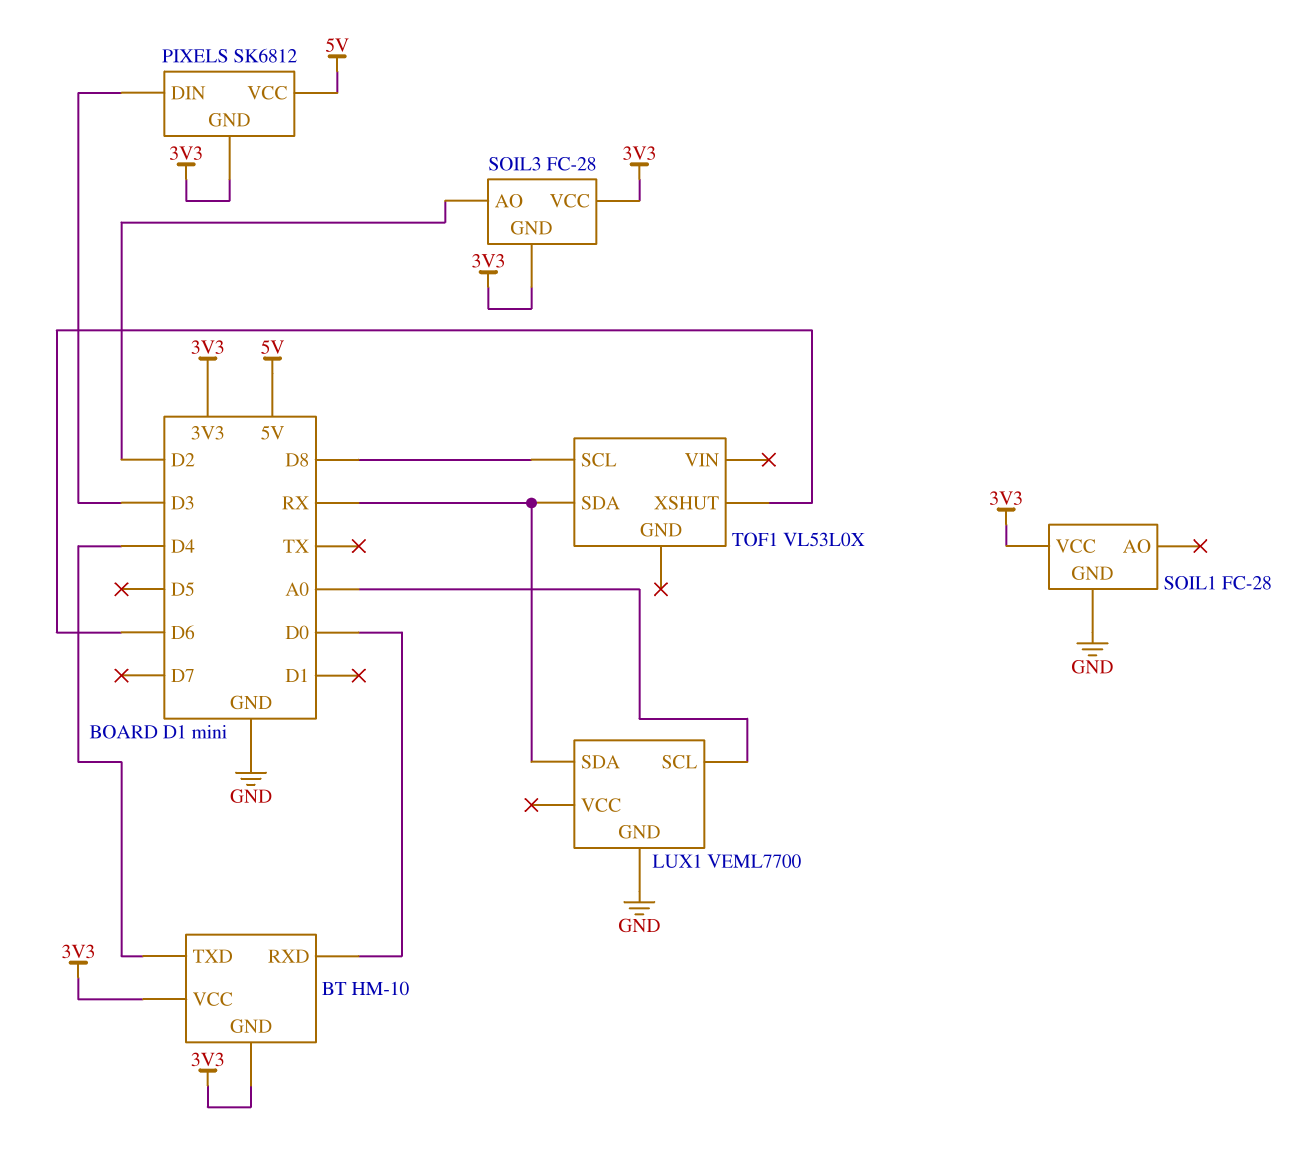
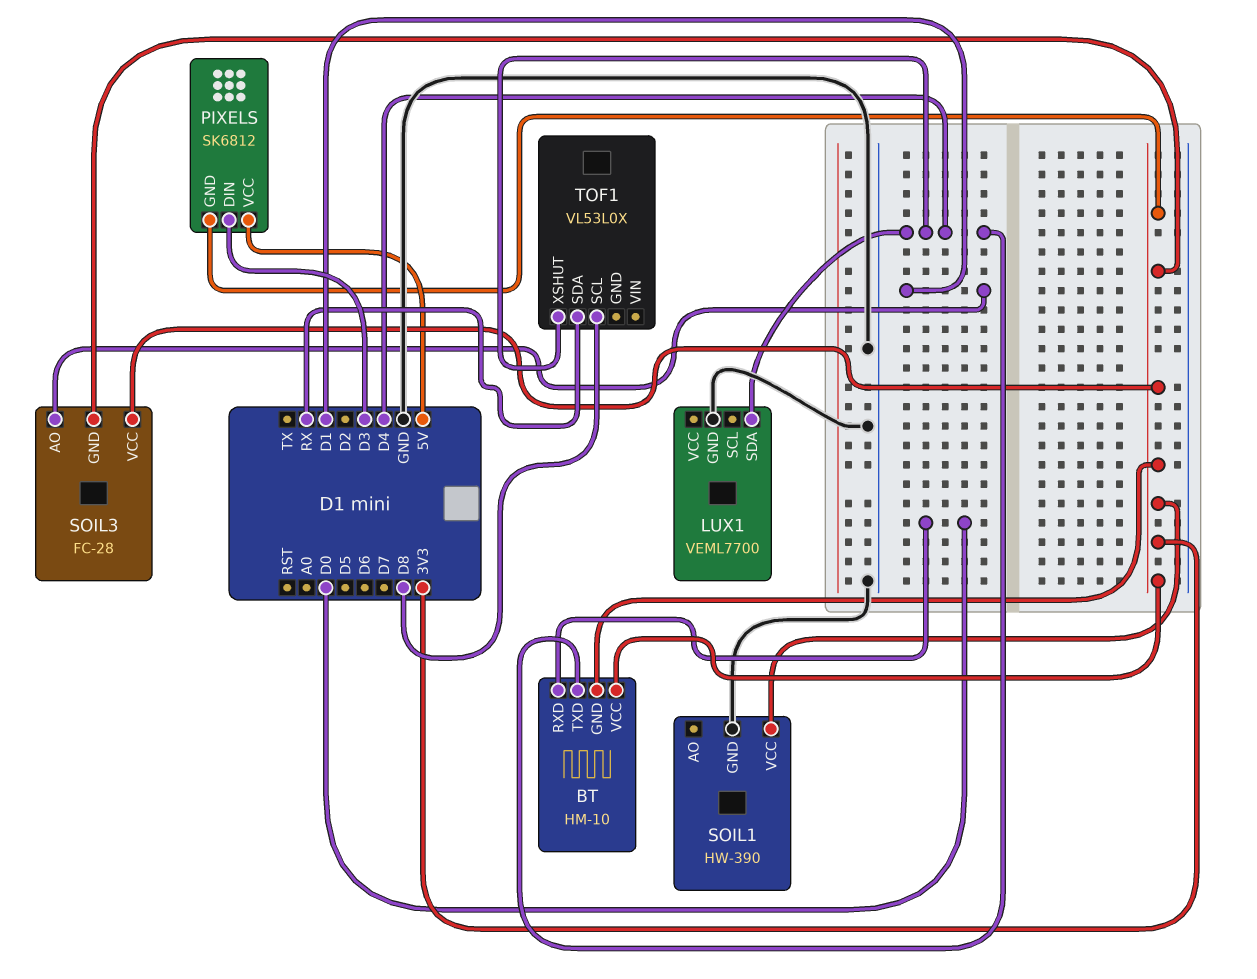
LUX1 pin SCL: A0 -> none
LUX1 pin SDA: RX -> D4
SOIL1: FC-28 -> HW-390
SOIL3 pin AO: D2 -> D1
TOF1 pin XSHUT: D6 -> D4

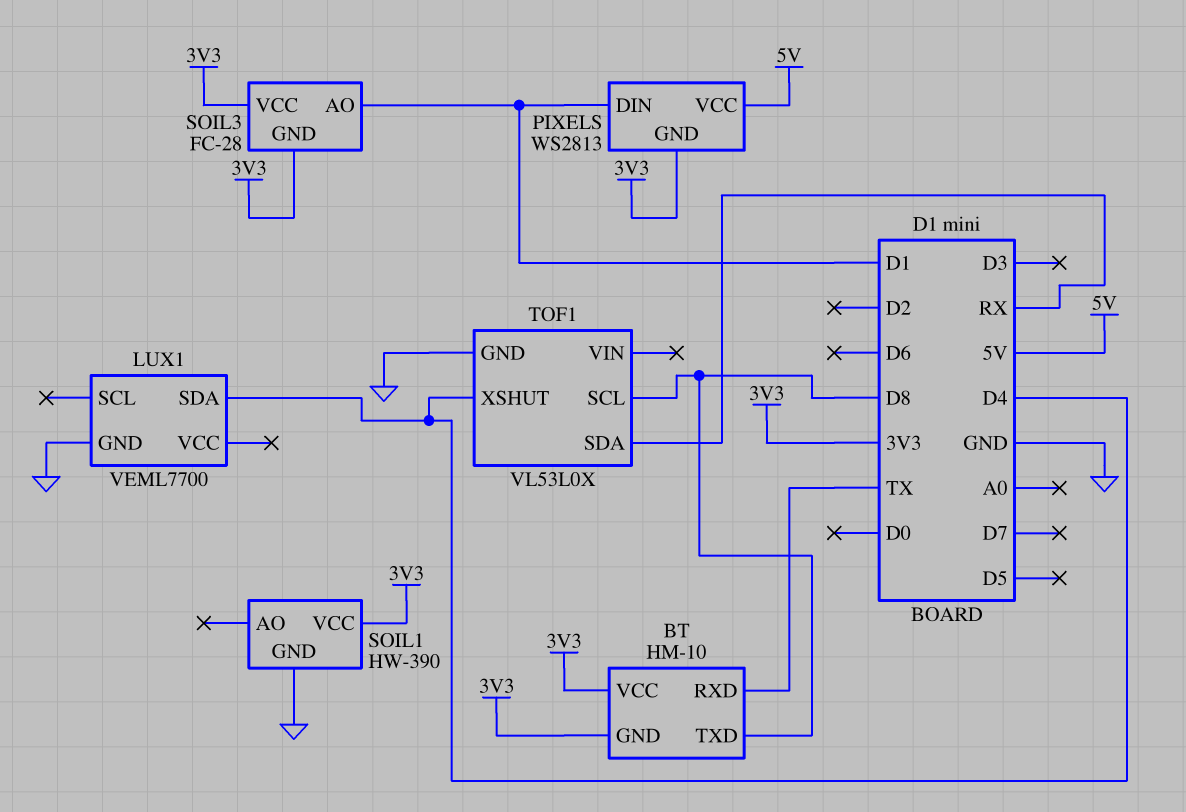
BT pin RXD: D0 -> TX
BT pin TXD: D4 -> D8
PIXELS: SK6812 -> WS2813
PIXELS pin DIN: D3 -> D1
TOF1 pin GND: none -> GND

